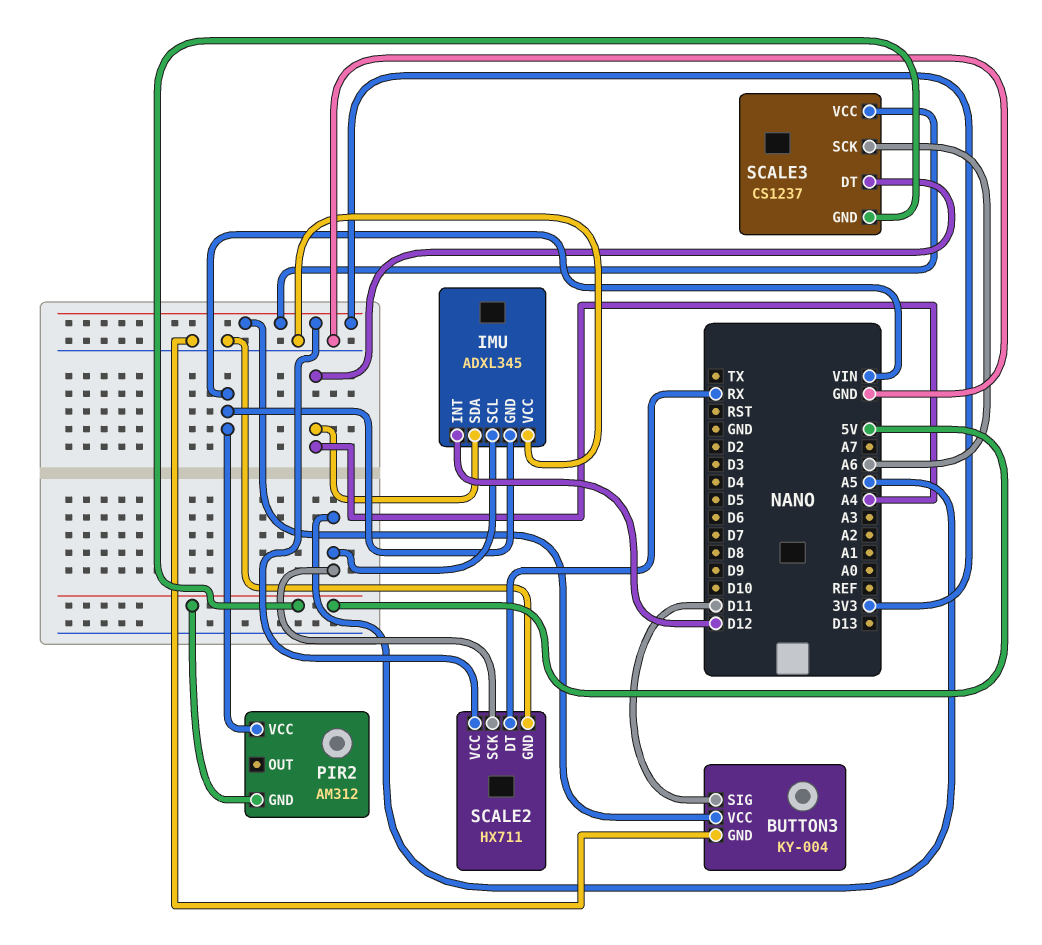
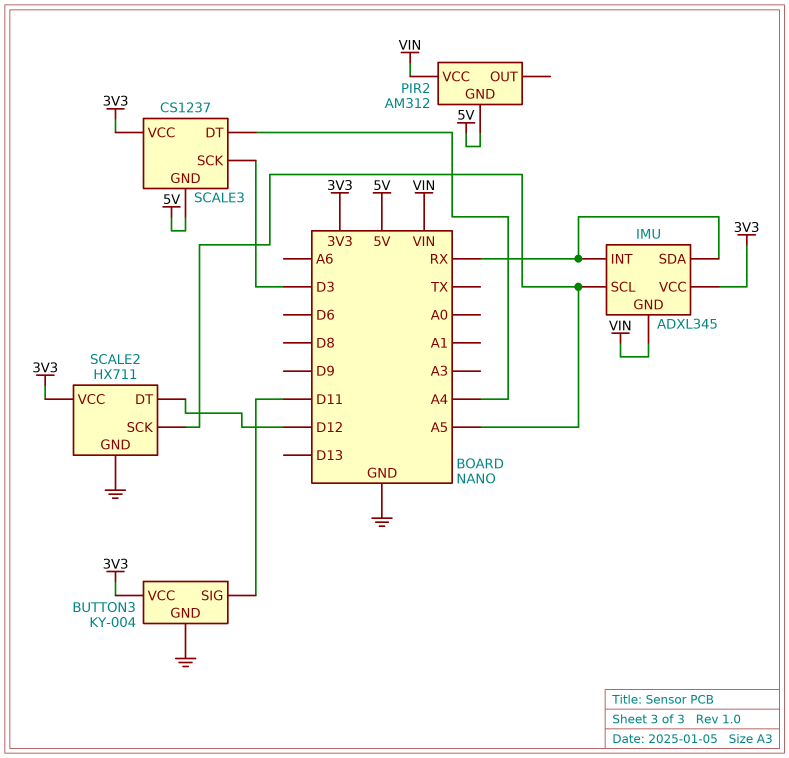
IMU pin INT: D12 -> RX
IMU pin SDA: A4 -> RX
IMU pin VCC: GND -> 3V3
SCALE2 pin DT: RX -> D12
SCALE3 pin SCK: A6 -> D3

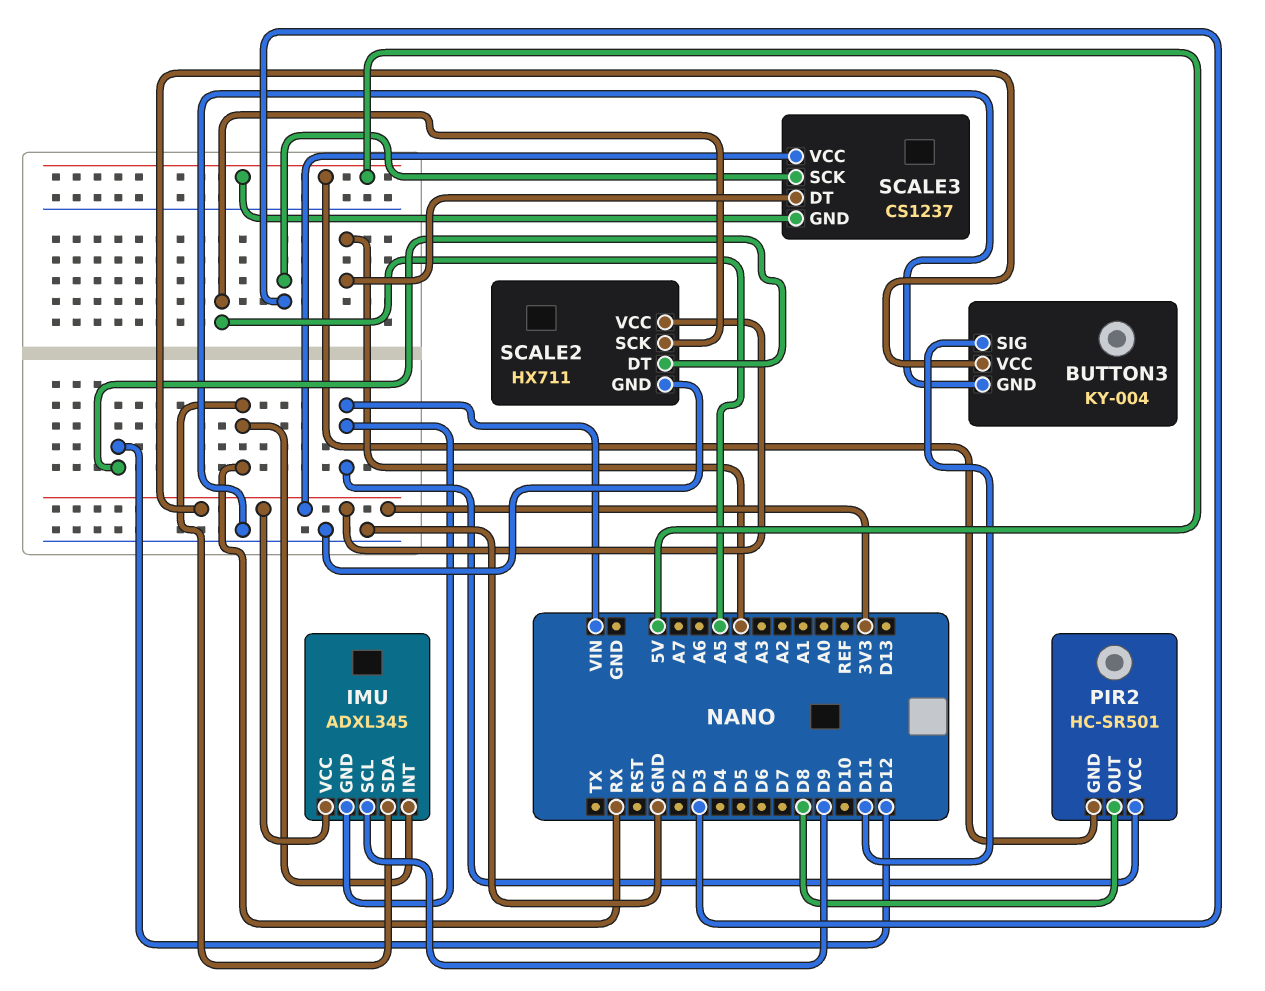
IMU pin SCL: A5 -> D9
PIR2: AM312 -> HC-SR501
PIR2 pin OUT: none -> D8

